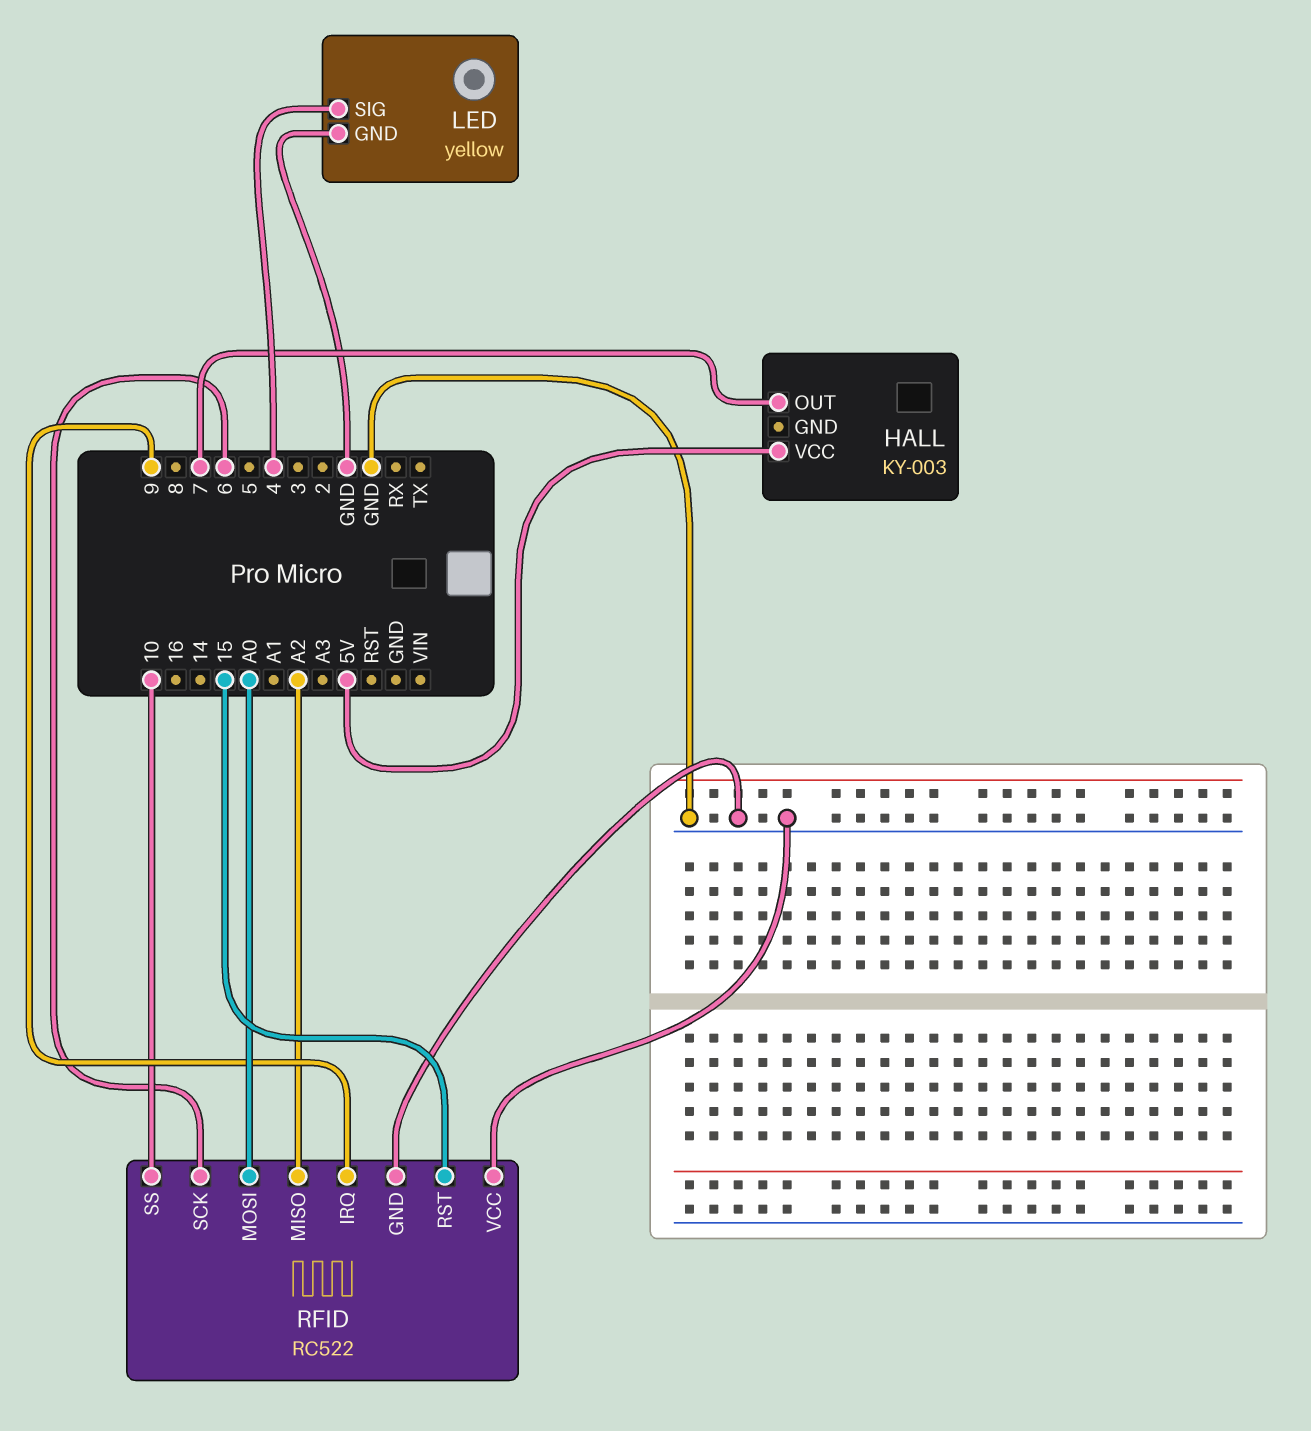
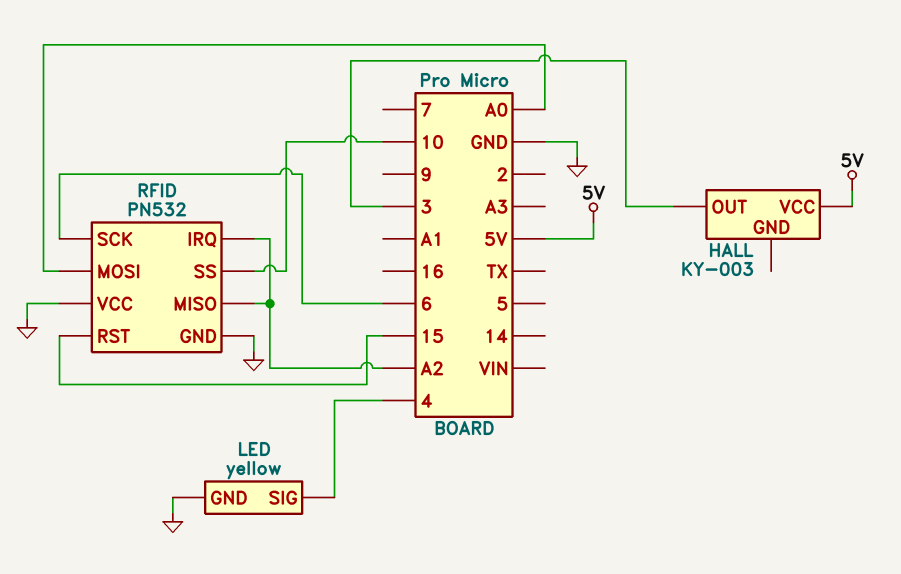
HALL pin OUT: 7 -> 3
RFID: RC522 -> PN532
RFID pin IRQ: 9 -> A2

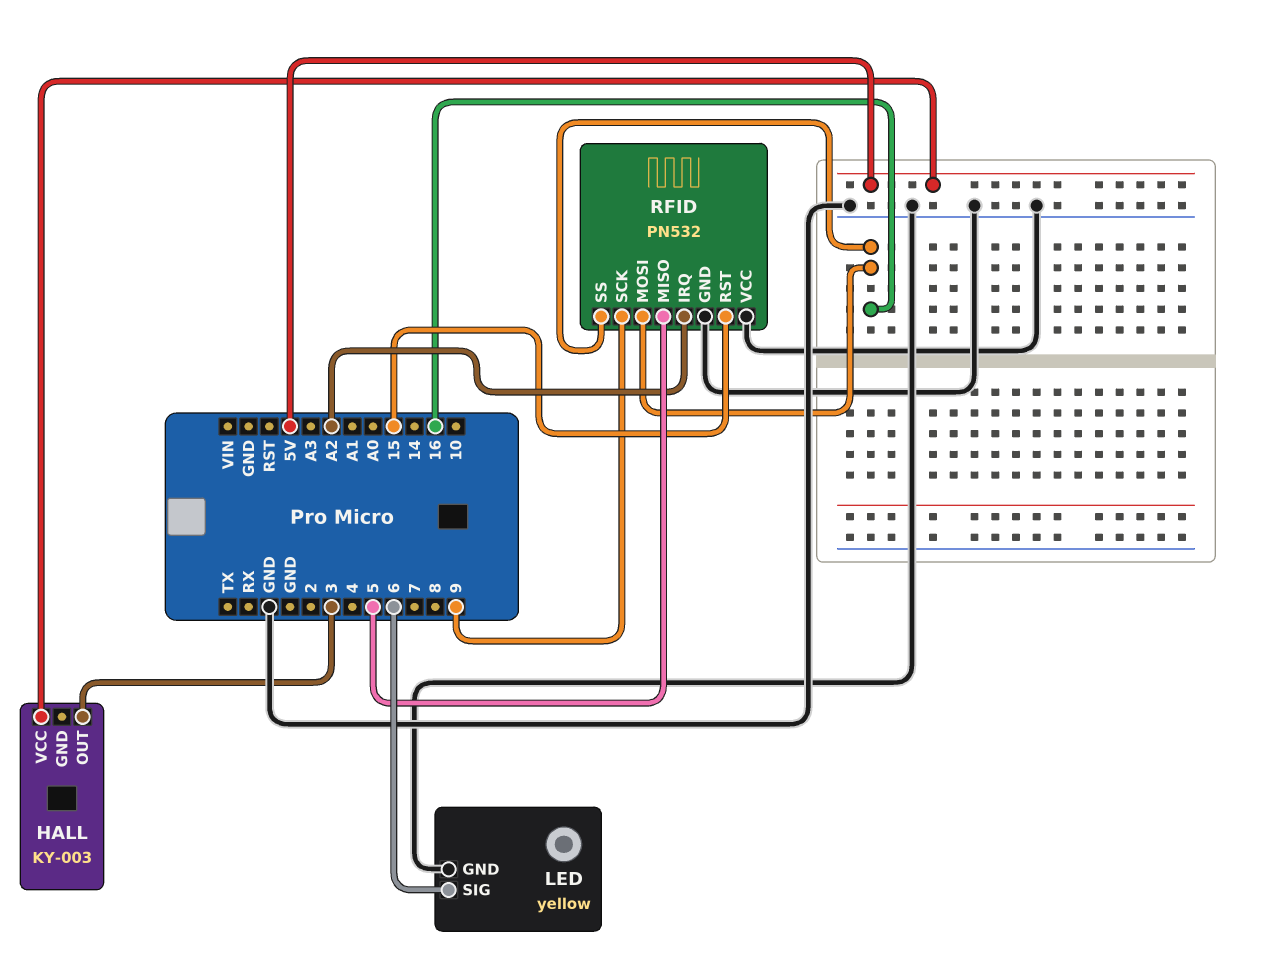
LED pin SIG: 4 -> 6
RFID pin MISO: A2 -> 5
RFID pin MOSI: A0 -> 16
RFID pin SCK: 6 -> 9
RFID pin SS: 10 -> 16

